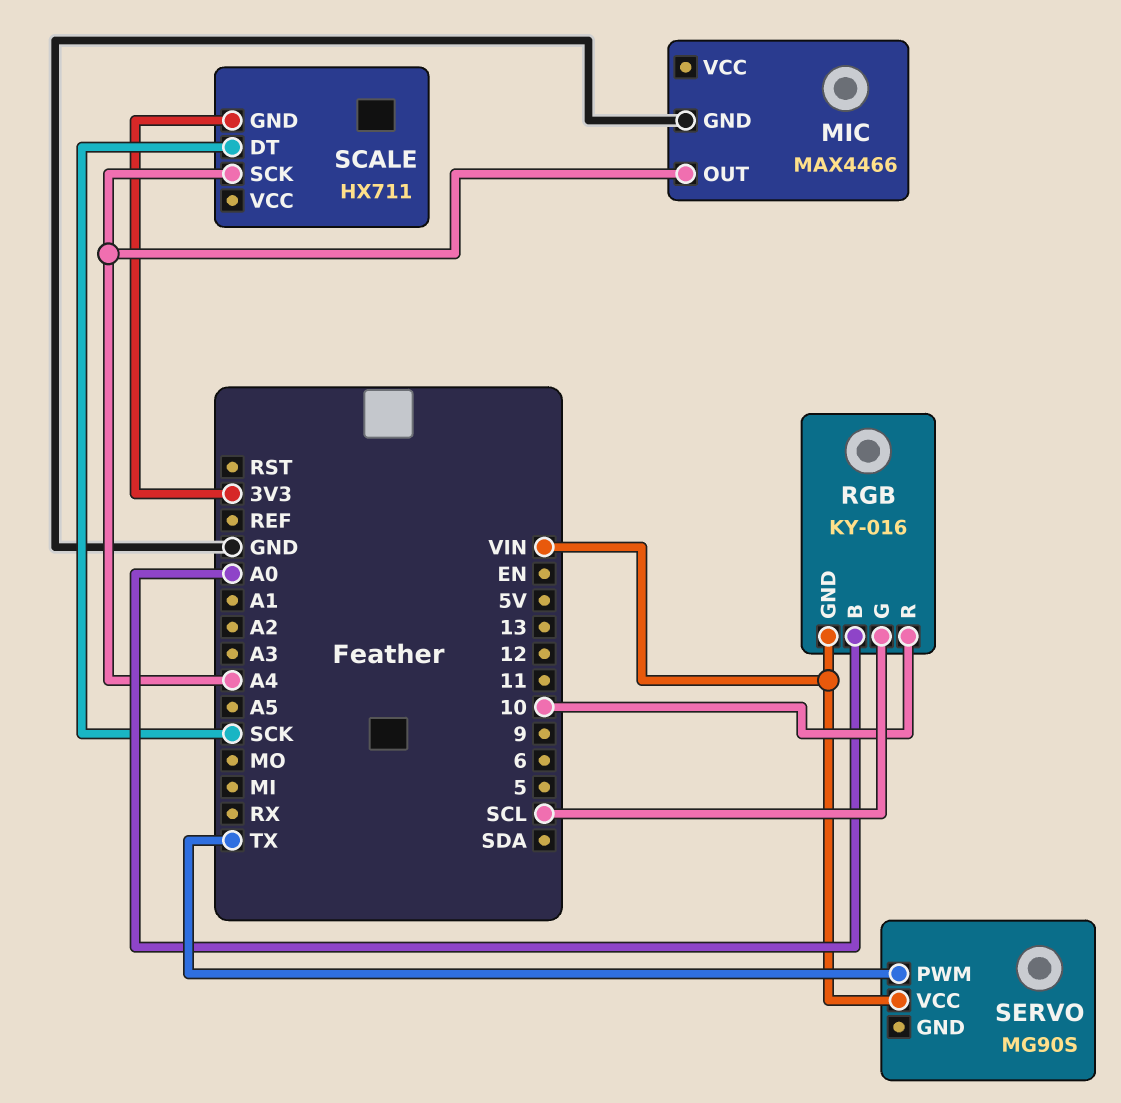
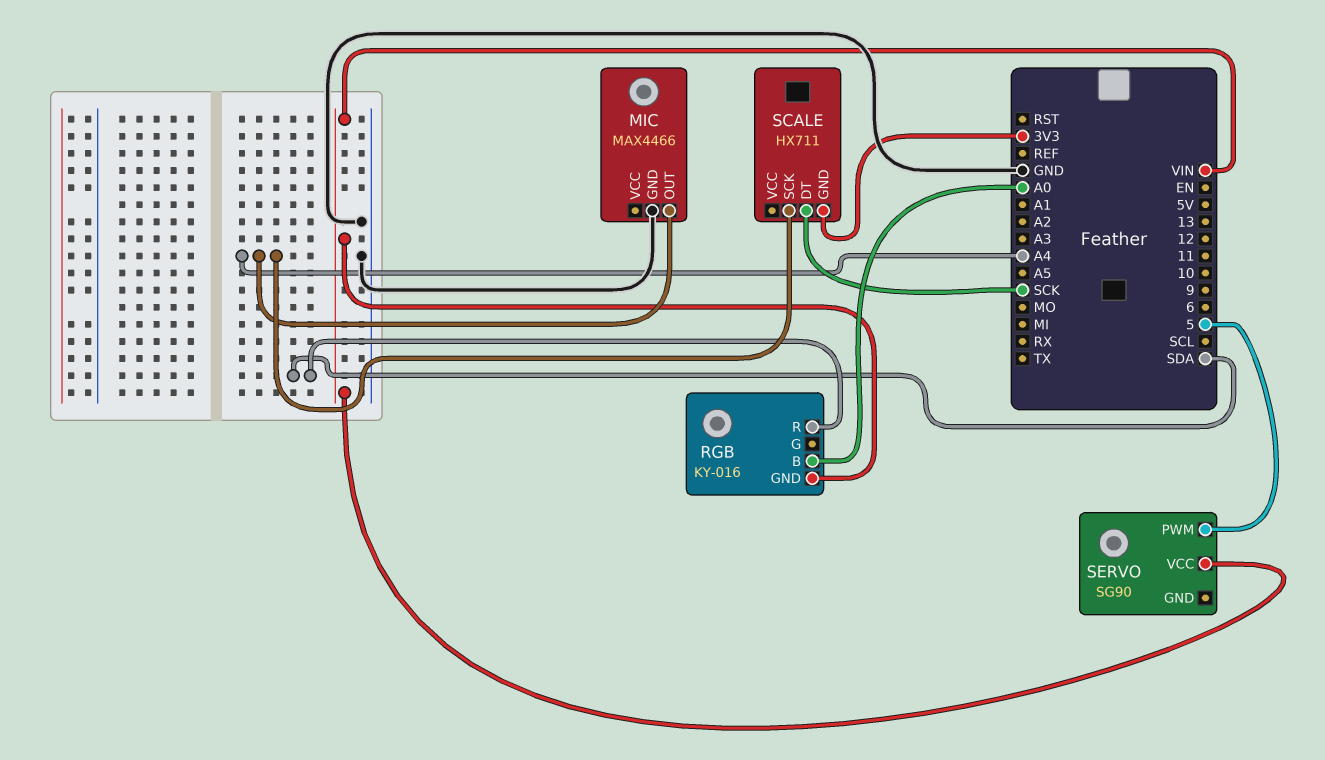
RGB pin G: SCL -> none
RGB pin R: 10 -> SDA
SERVO: MG90S -> SG90
SERVO pin PWM: TX -> 5

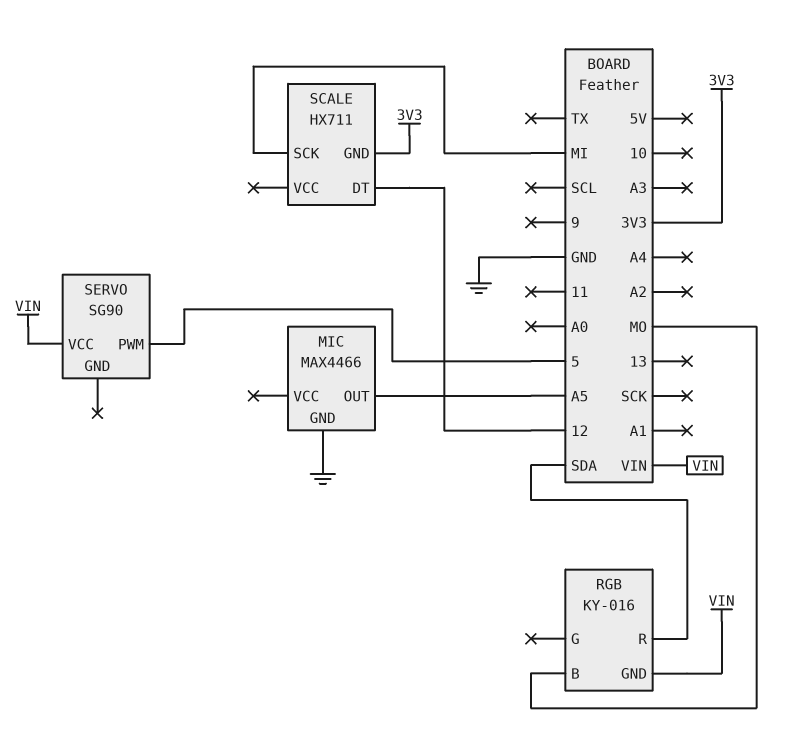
MIC pin OUT: A4 -> A5
RGB pin B: A0 -> MO
SCALE pin DT: SCK -> 12
SCALE pin SCK: A4 -> MI

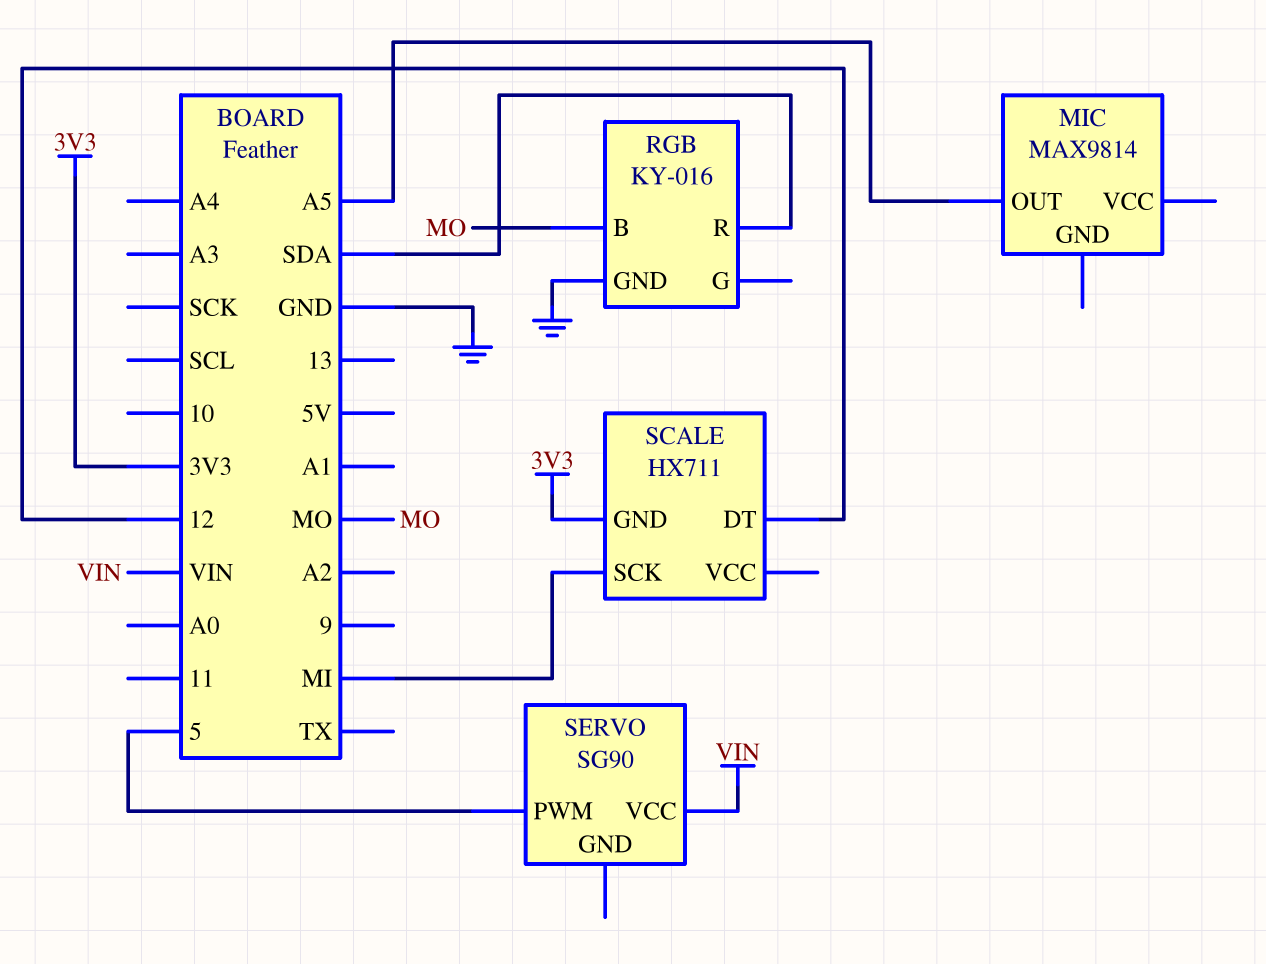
MIC: MAX4466 -> MAX9814
MIC pin GND: GND -> none
RGB pin GND: VIN -> GND

